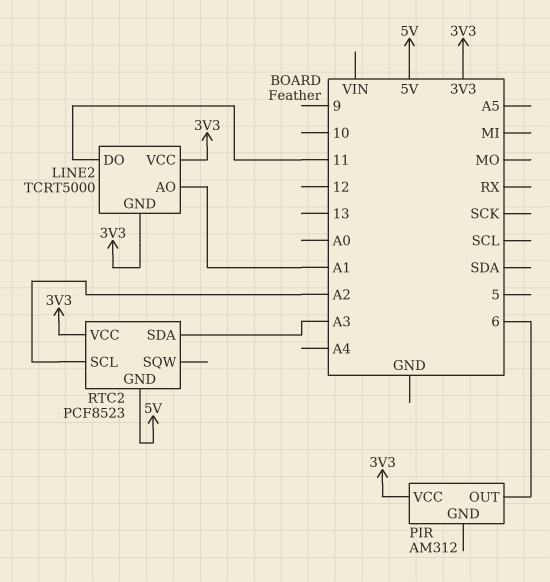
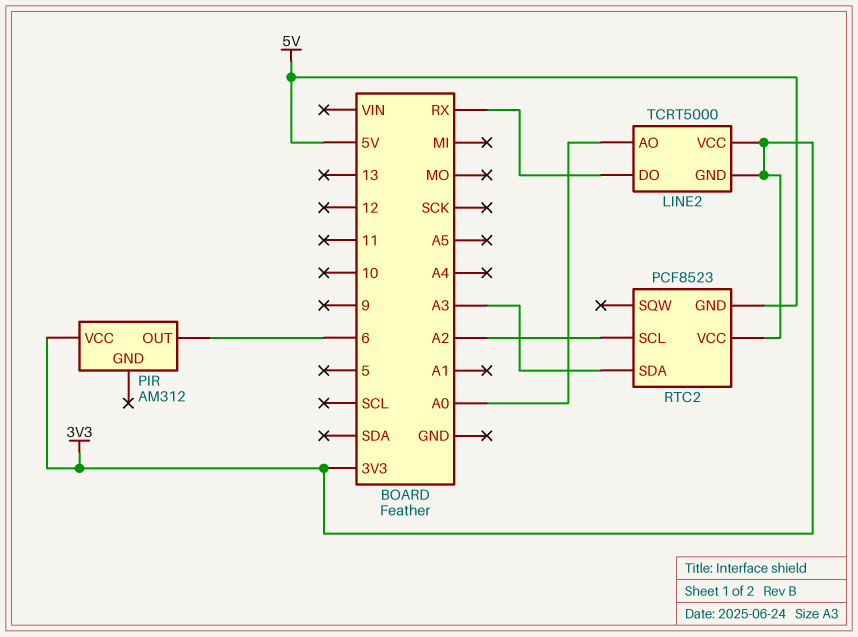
LINE2 pin AO: A1 -> A0
LINE2 pin DO: 11 -> RX

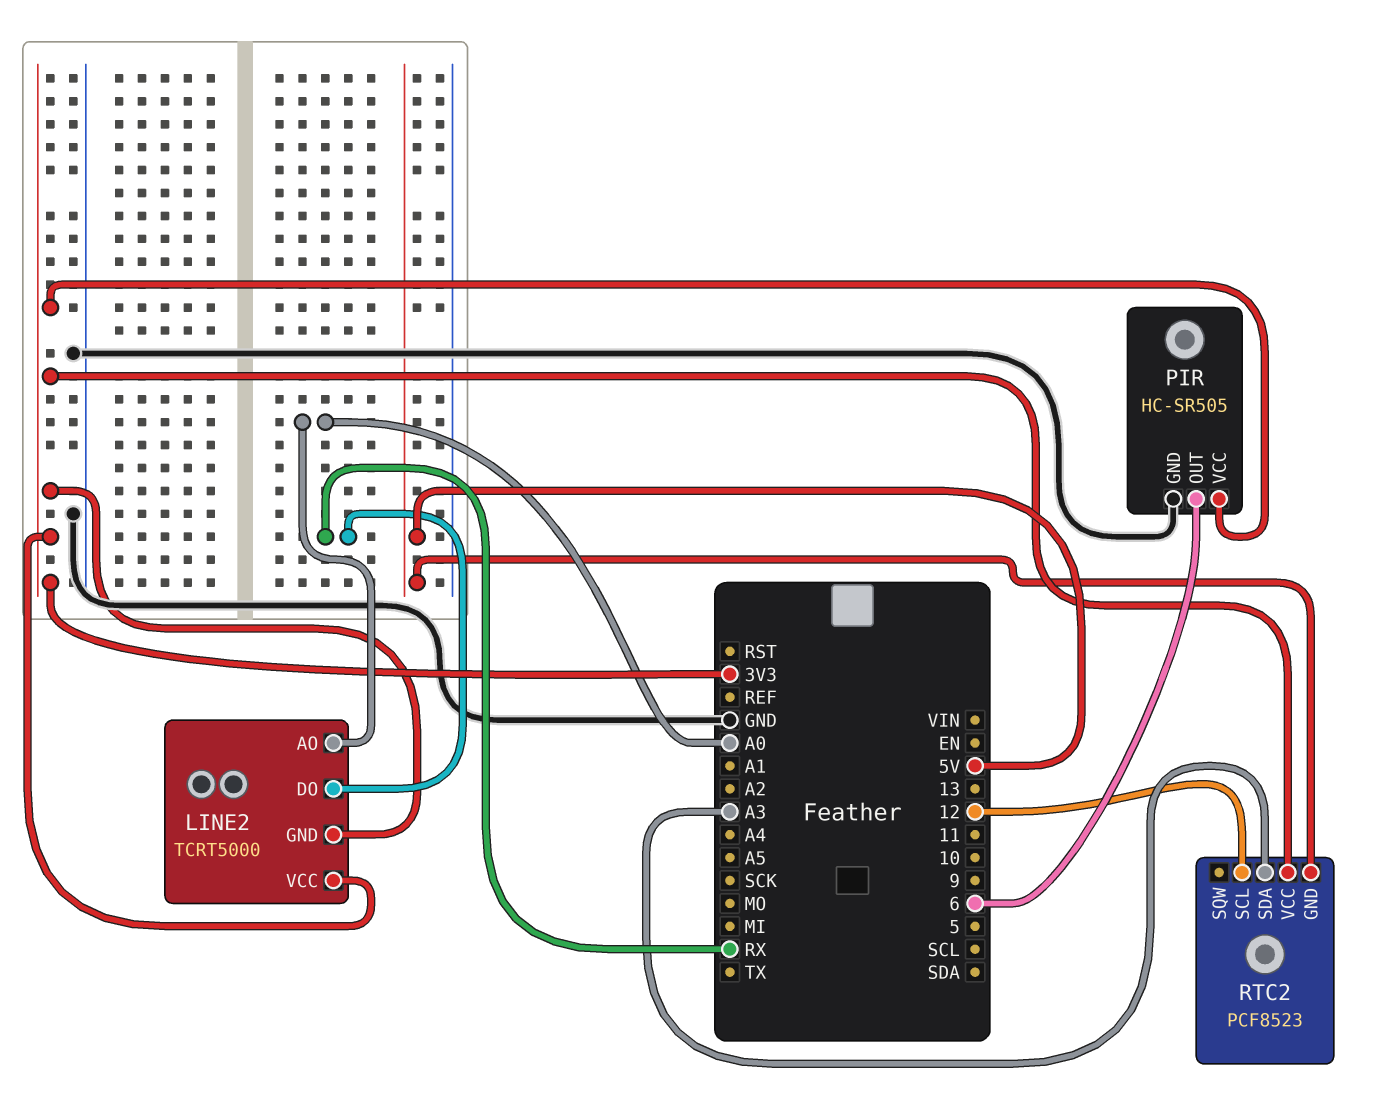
PIR: AM312 -> HC-SR505
PIR pin GND: none -> GND
RTC2 pin SCL: A2 -> 12

